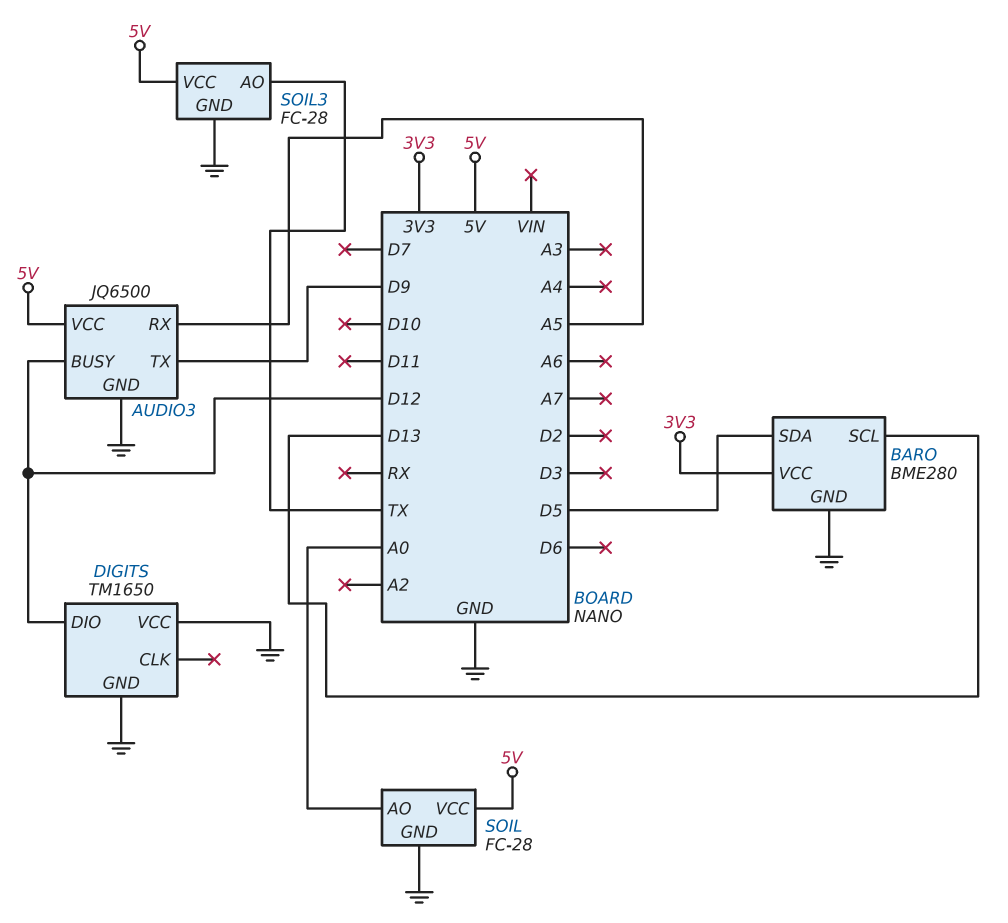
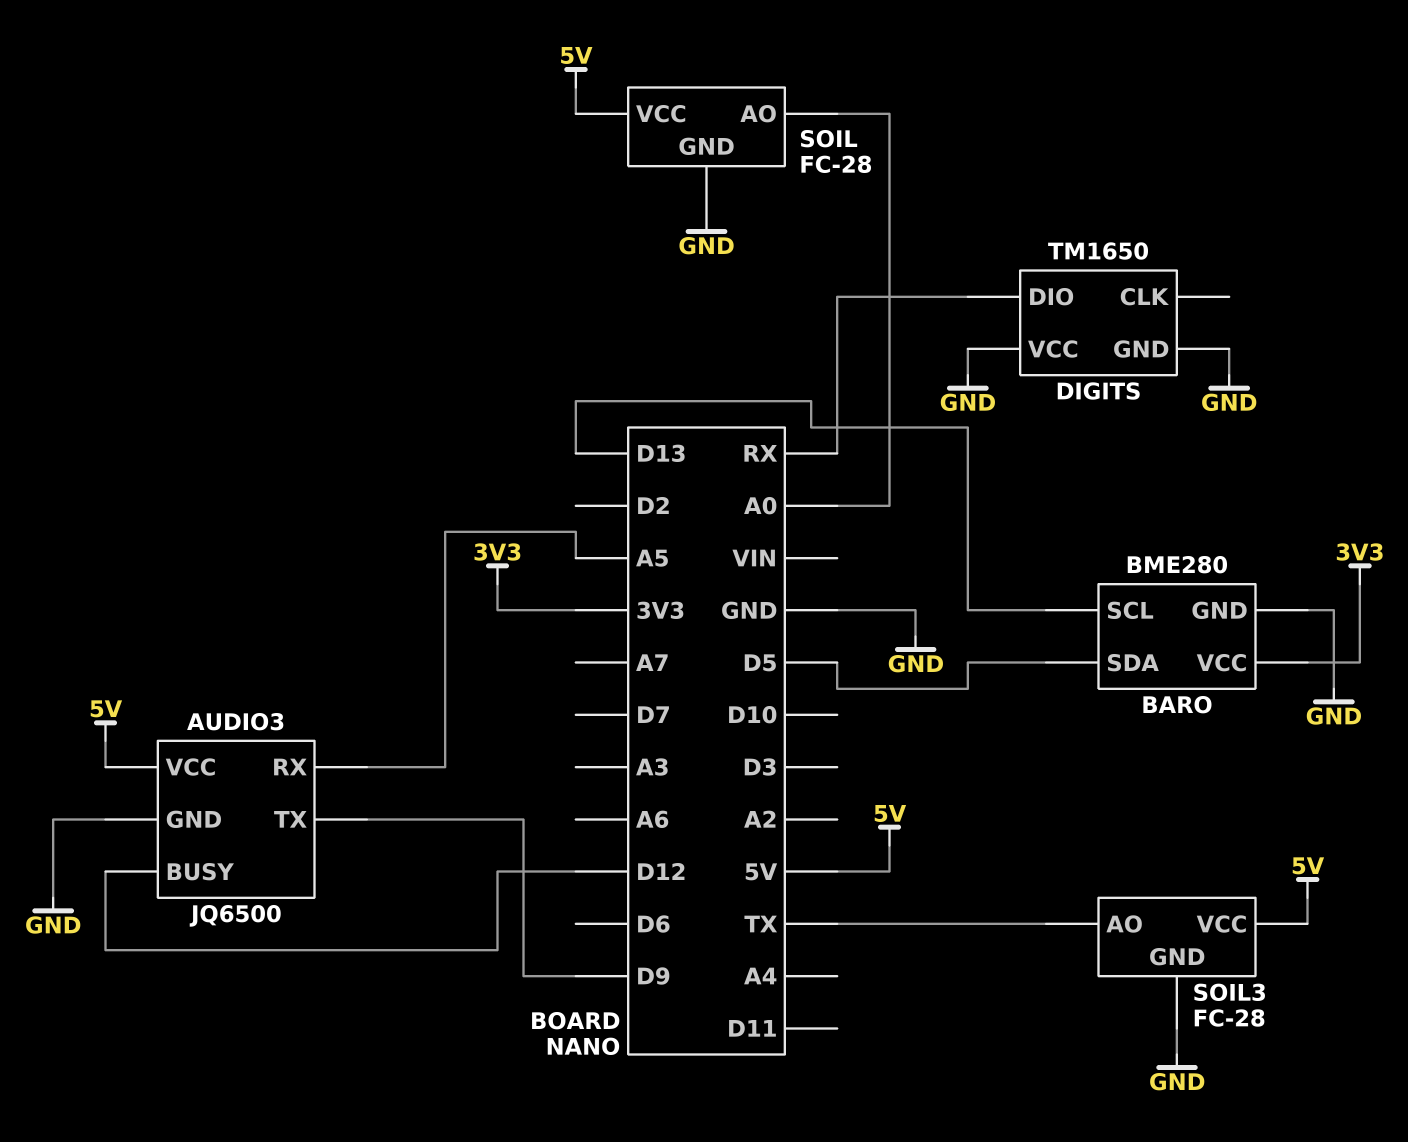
DIGITS pin DIO: D12 -> RX

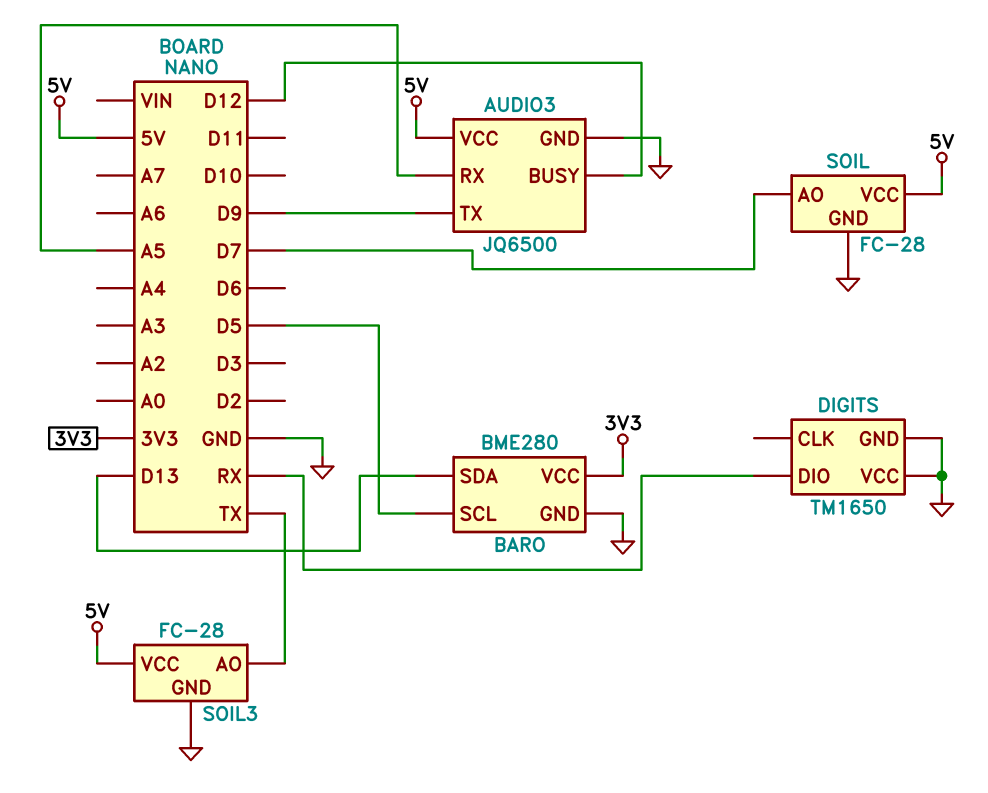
BARO pin SCL: D13 -> D5
BARO pin SDA: D5 -> D13
SOIL pin AO: A0 -> D7

